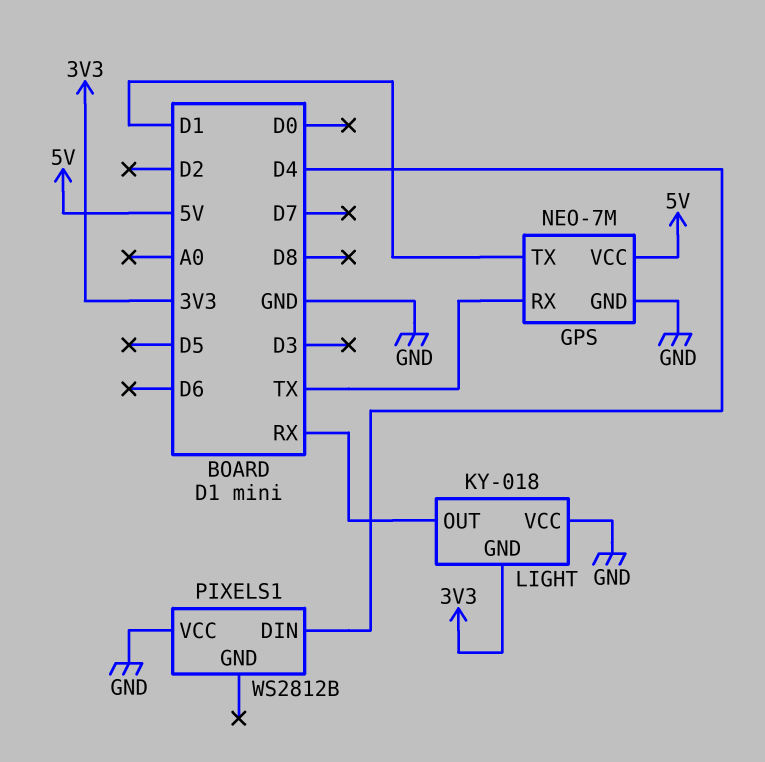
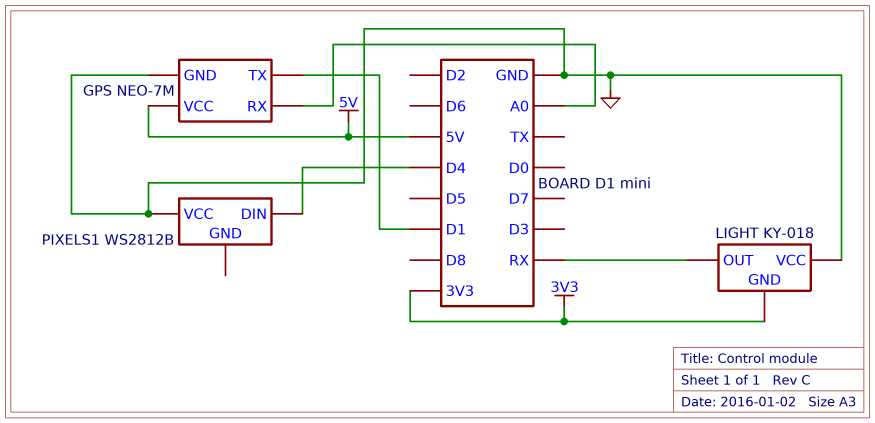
GPS pin RX: TX -> A0

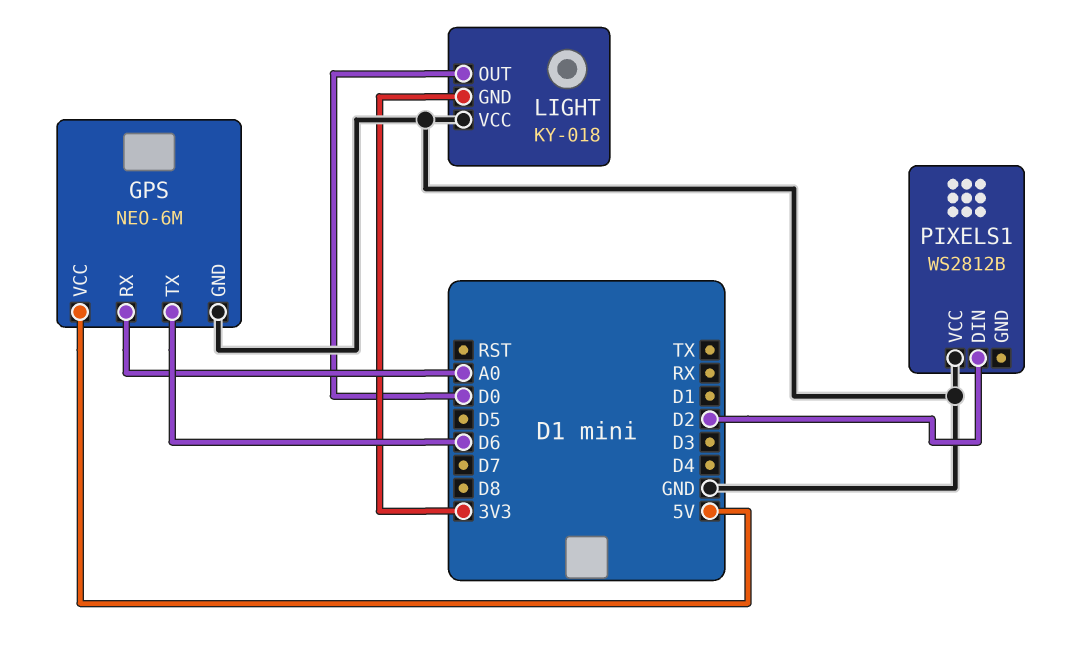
GPS: NEO-7M -> NEO-6M
GPS pin TX: D1 -> D6
LIGHT pin OUT: RX -> D0
PIXELS1 pin DIN: D4 -> D2

